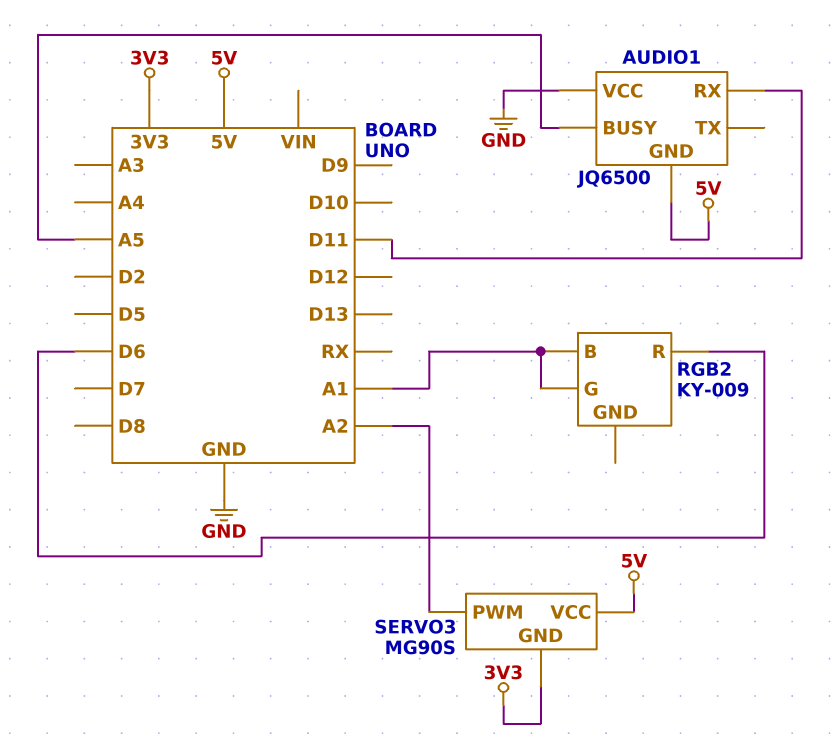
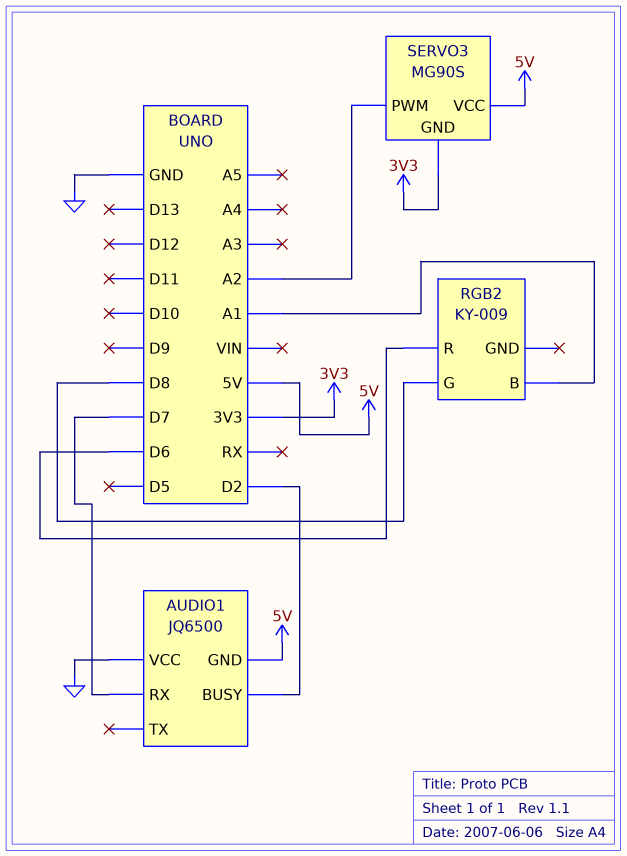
AUDIO1 pin BUSY: A5 -> D2
AUDIO1 pin RX: D11 -> D7
RGB2 pin G: A1 -> D8

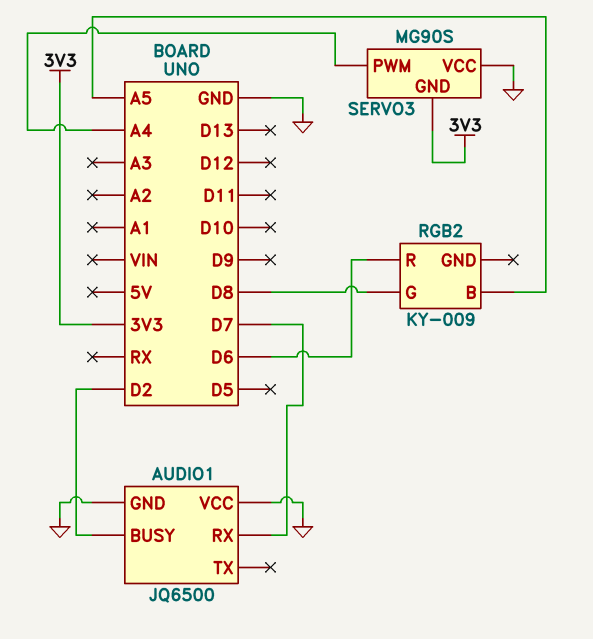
AUDIO1 pin GND: 5V -> GND
RGB2 pin B: A1 -> A5
SERVO3 pin PWM: A2 -> A4
SERVO3 pin VCC: 5V -> GND

